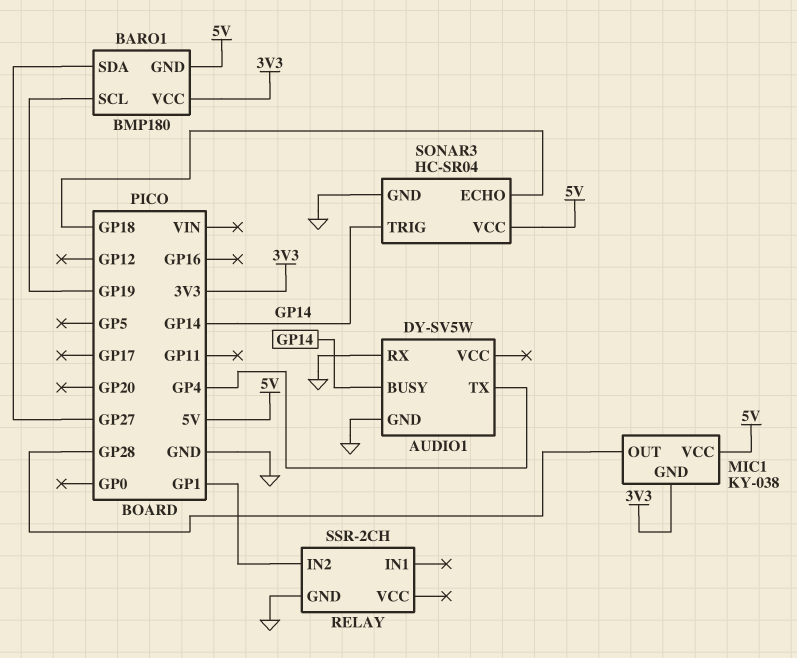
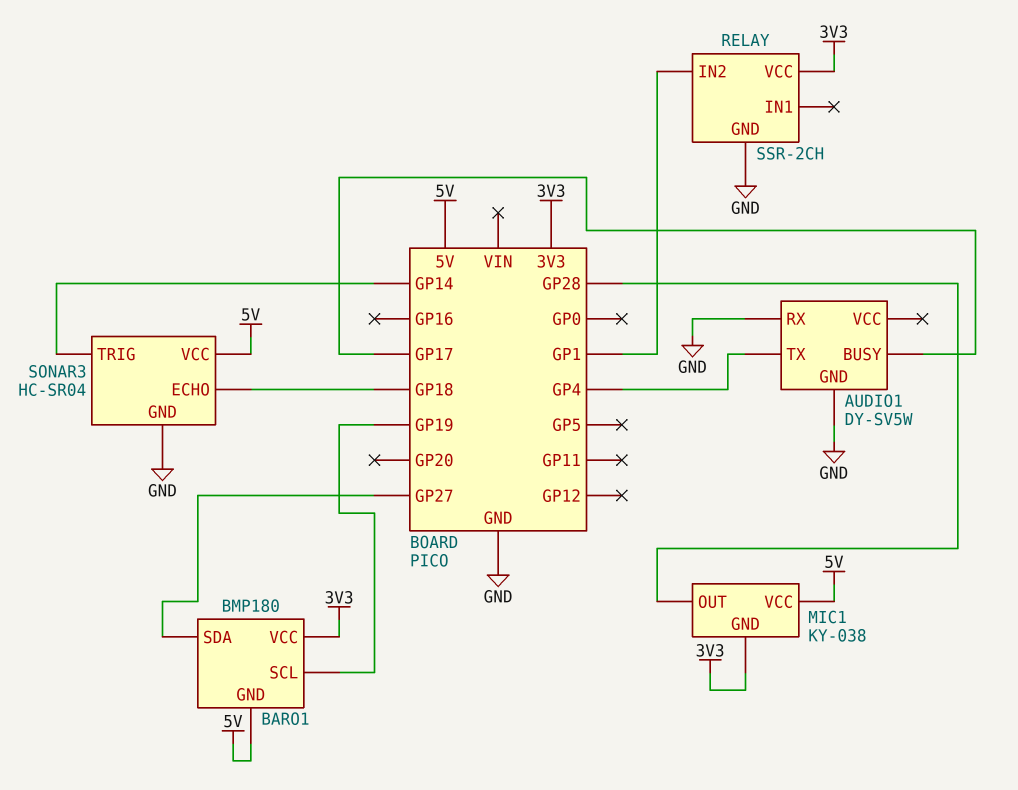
AUDIO1 pin BUSY: GP14 -> GP17
RELAY pin VCC: none -> 3V3

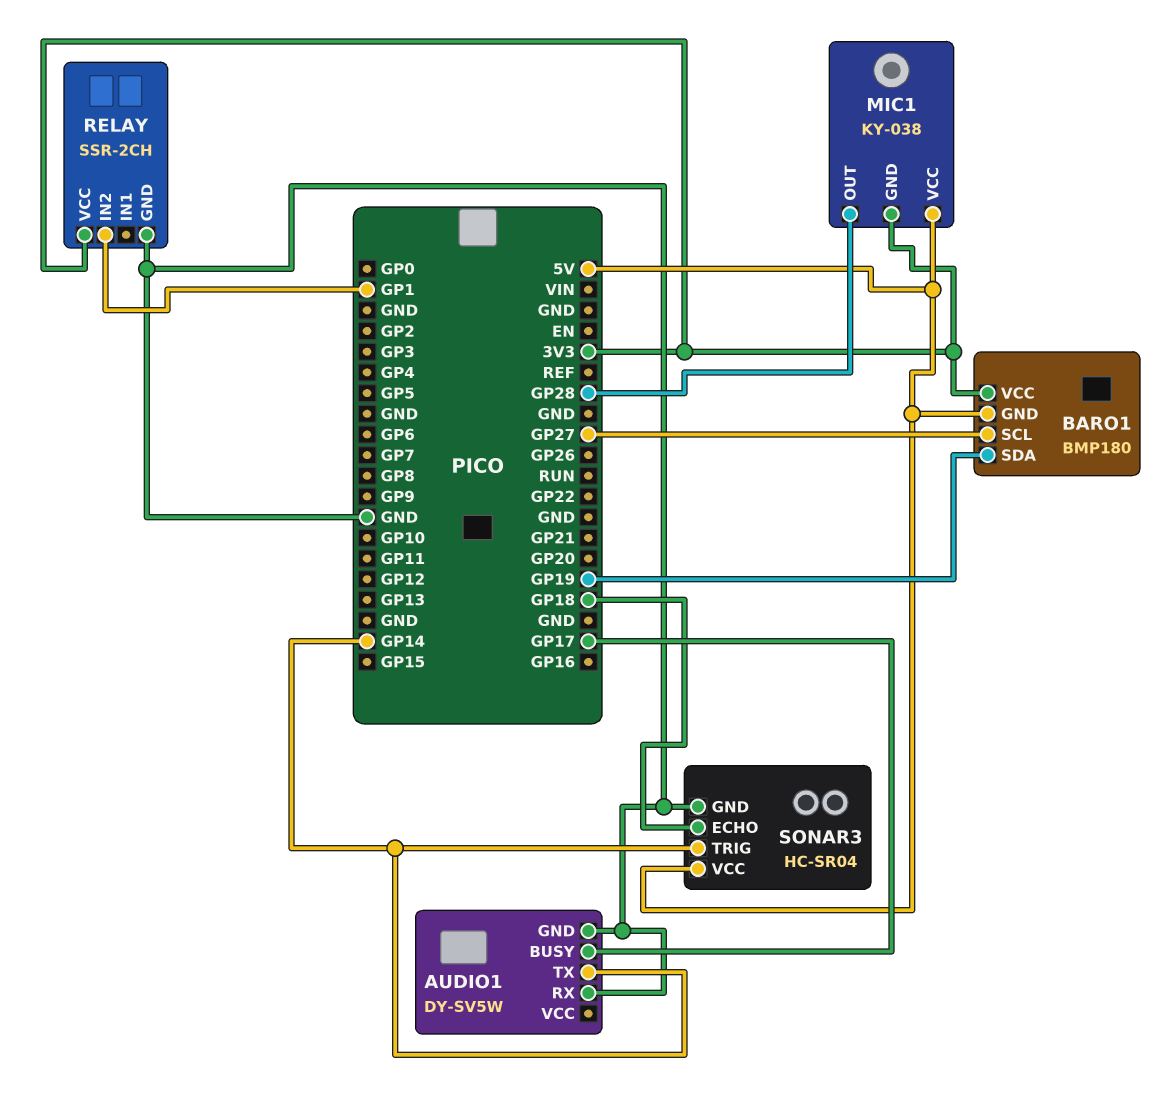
AUDIO1 pin TX: GP4 -> GP14
BARO1 pin SCL: GP19 -> GP27
BARO1 pin SDA: GP27 -> GP19

